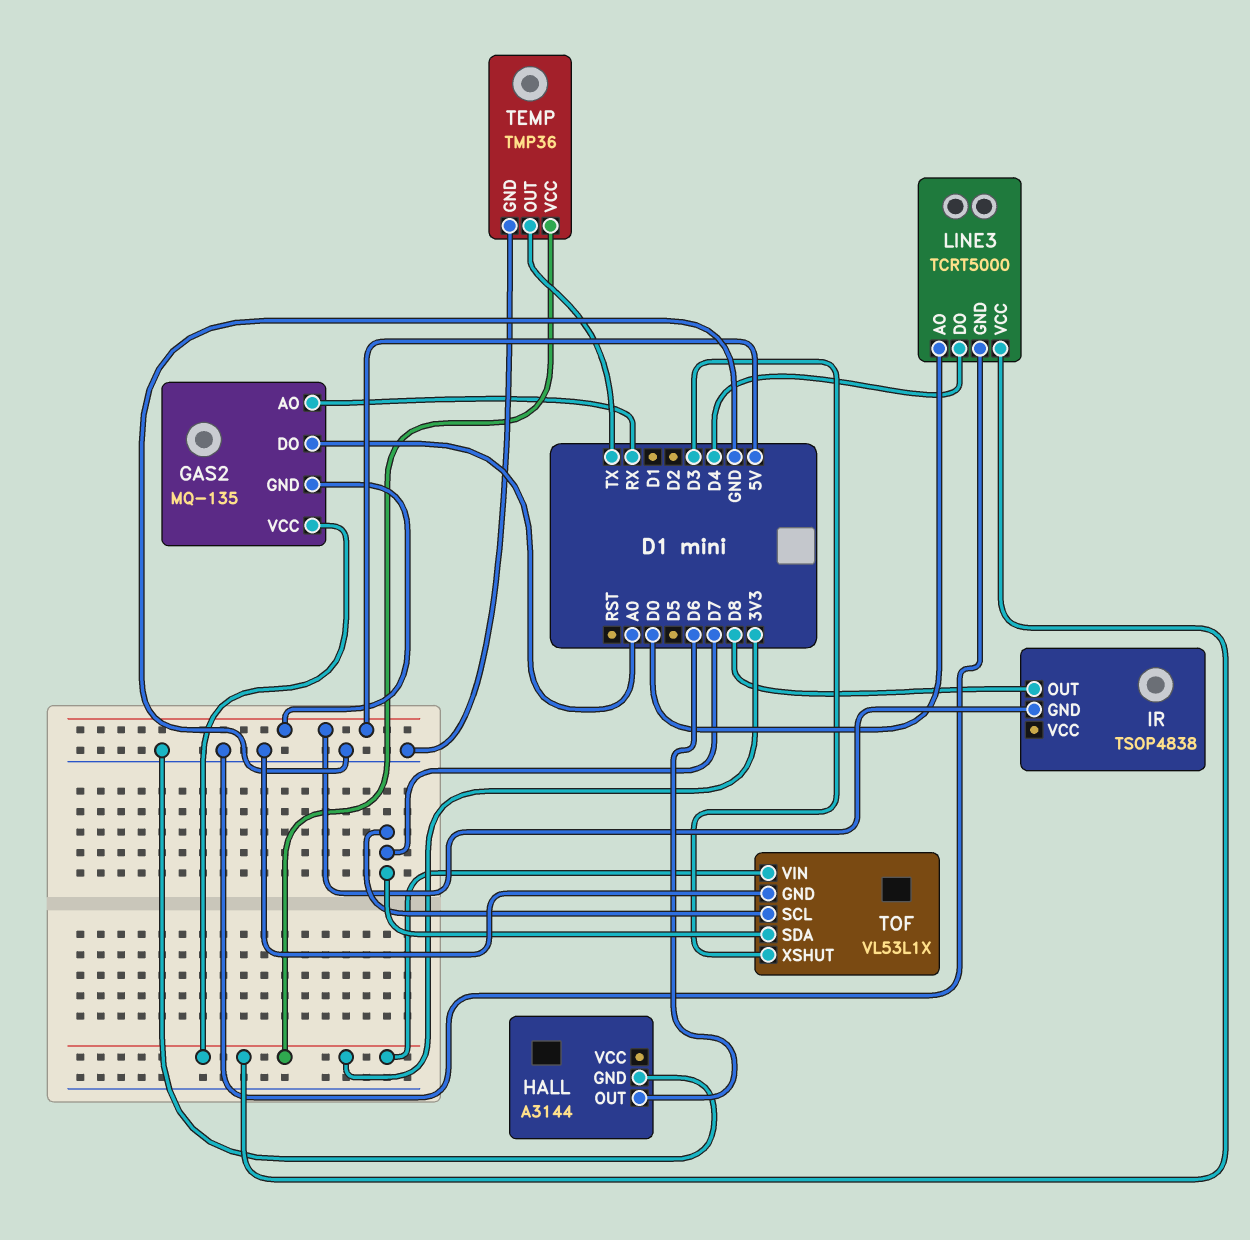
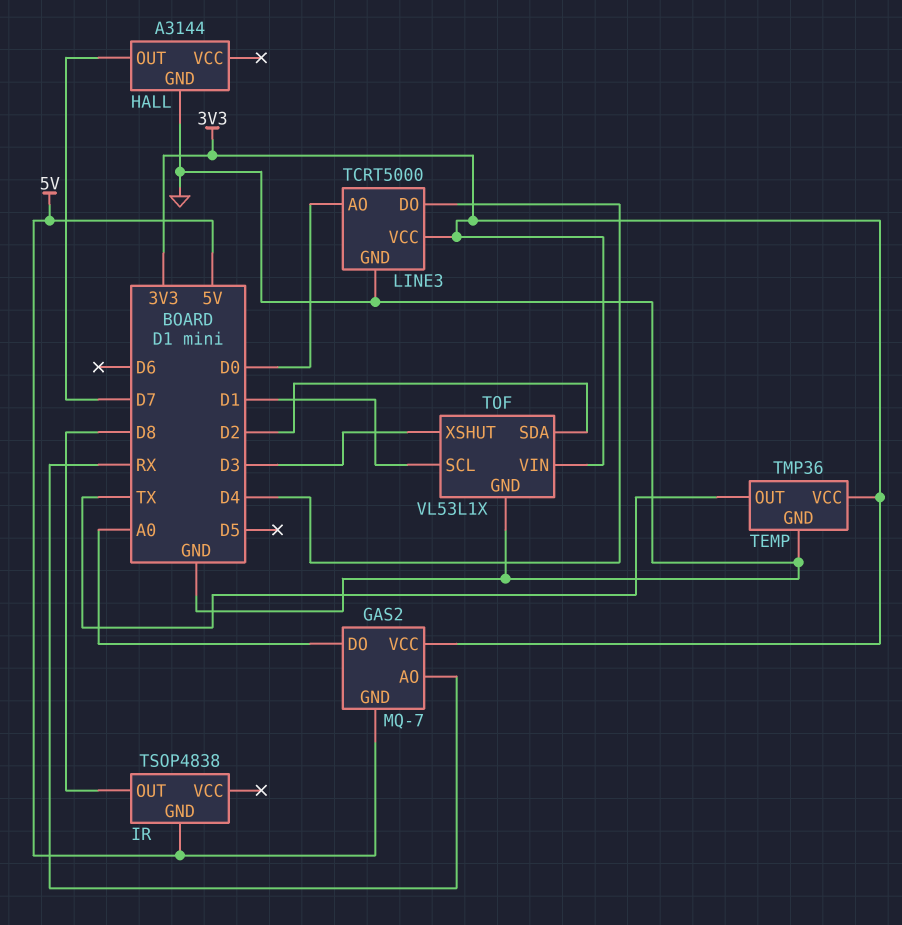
GAS2: MQ-135 -> MQ-7
HALL pin OUT: D6 -> D7
TOF pin SCL: D7 -> D1
TOF pin SDA: D7 -> D2

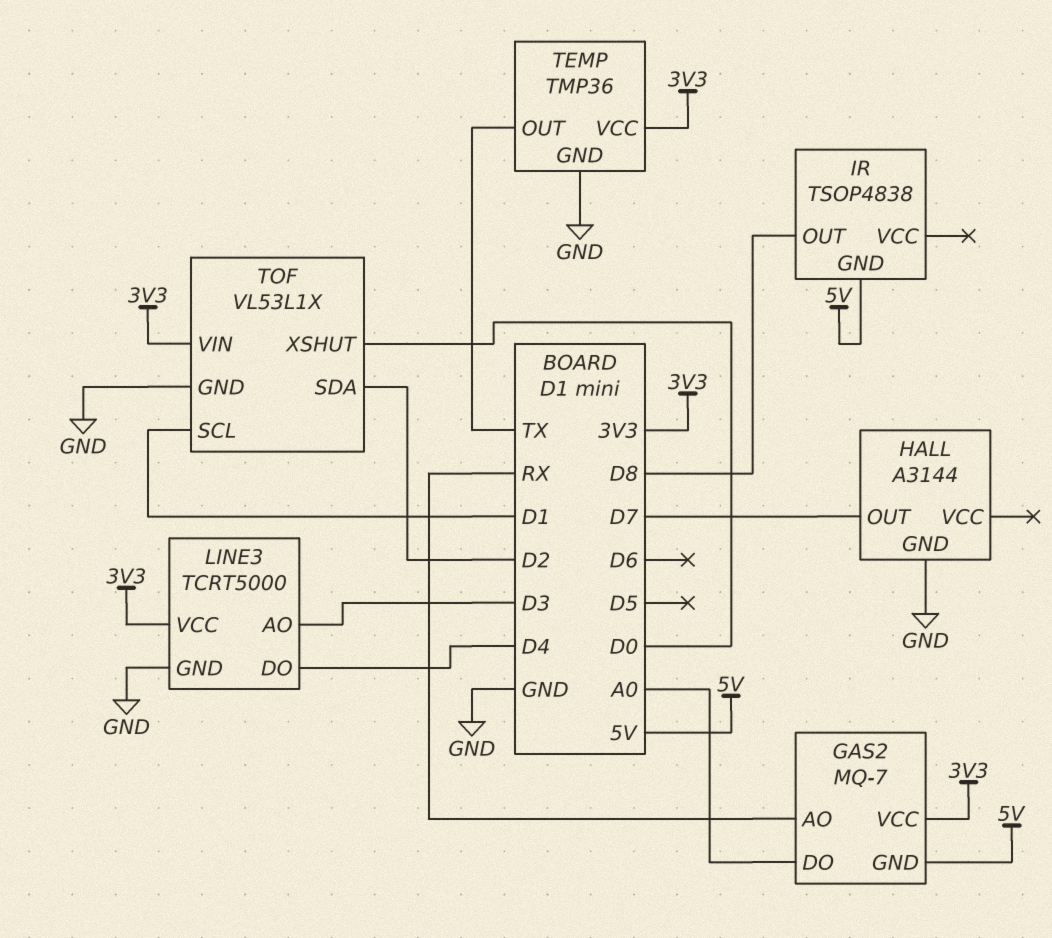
LINE3 pin AO: D0 -> D3
TOF pin XSHUT: D3 -> D0

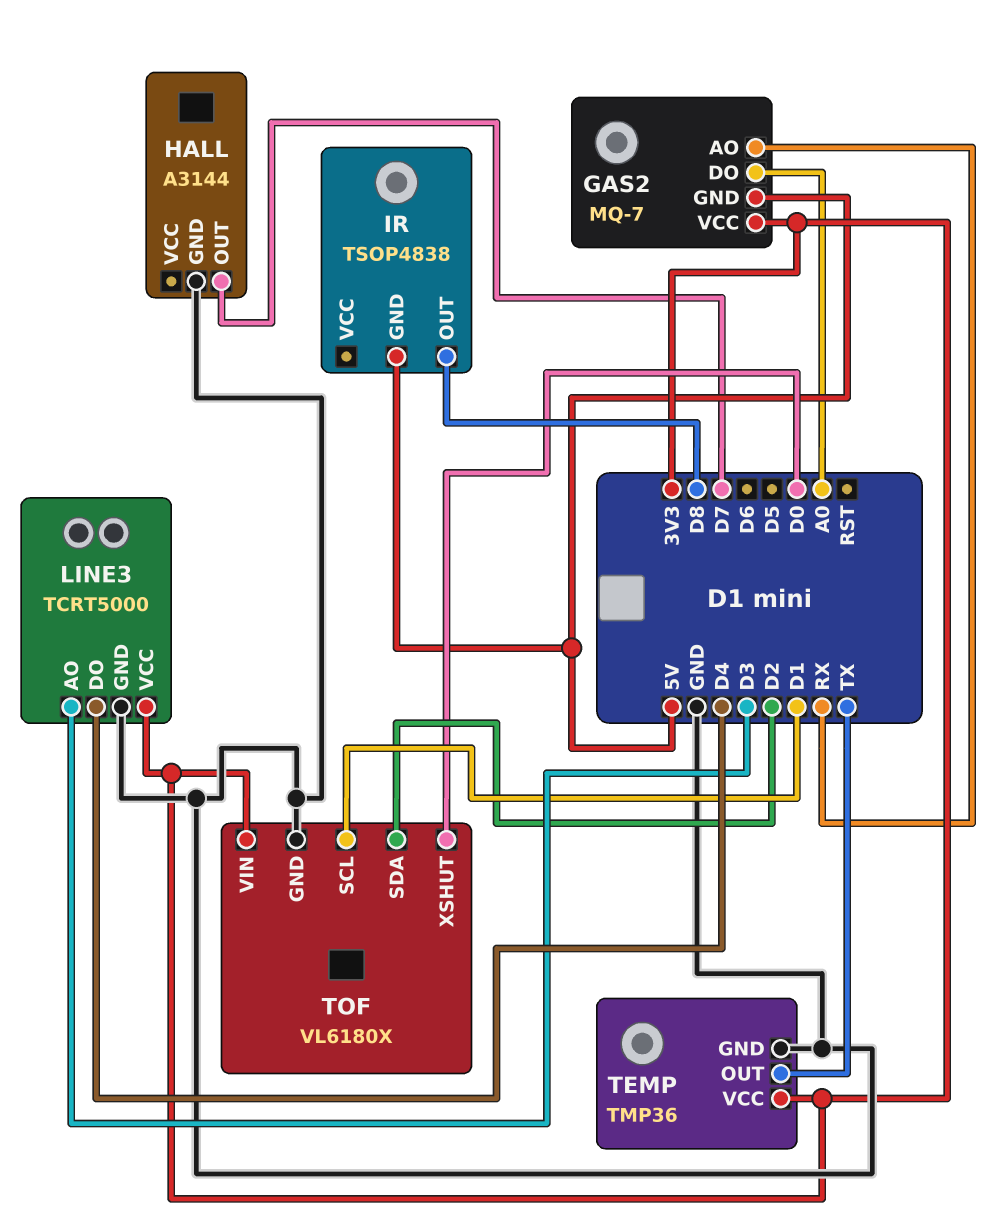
TOF: VL53L1X -> VL6180X

